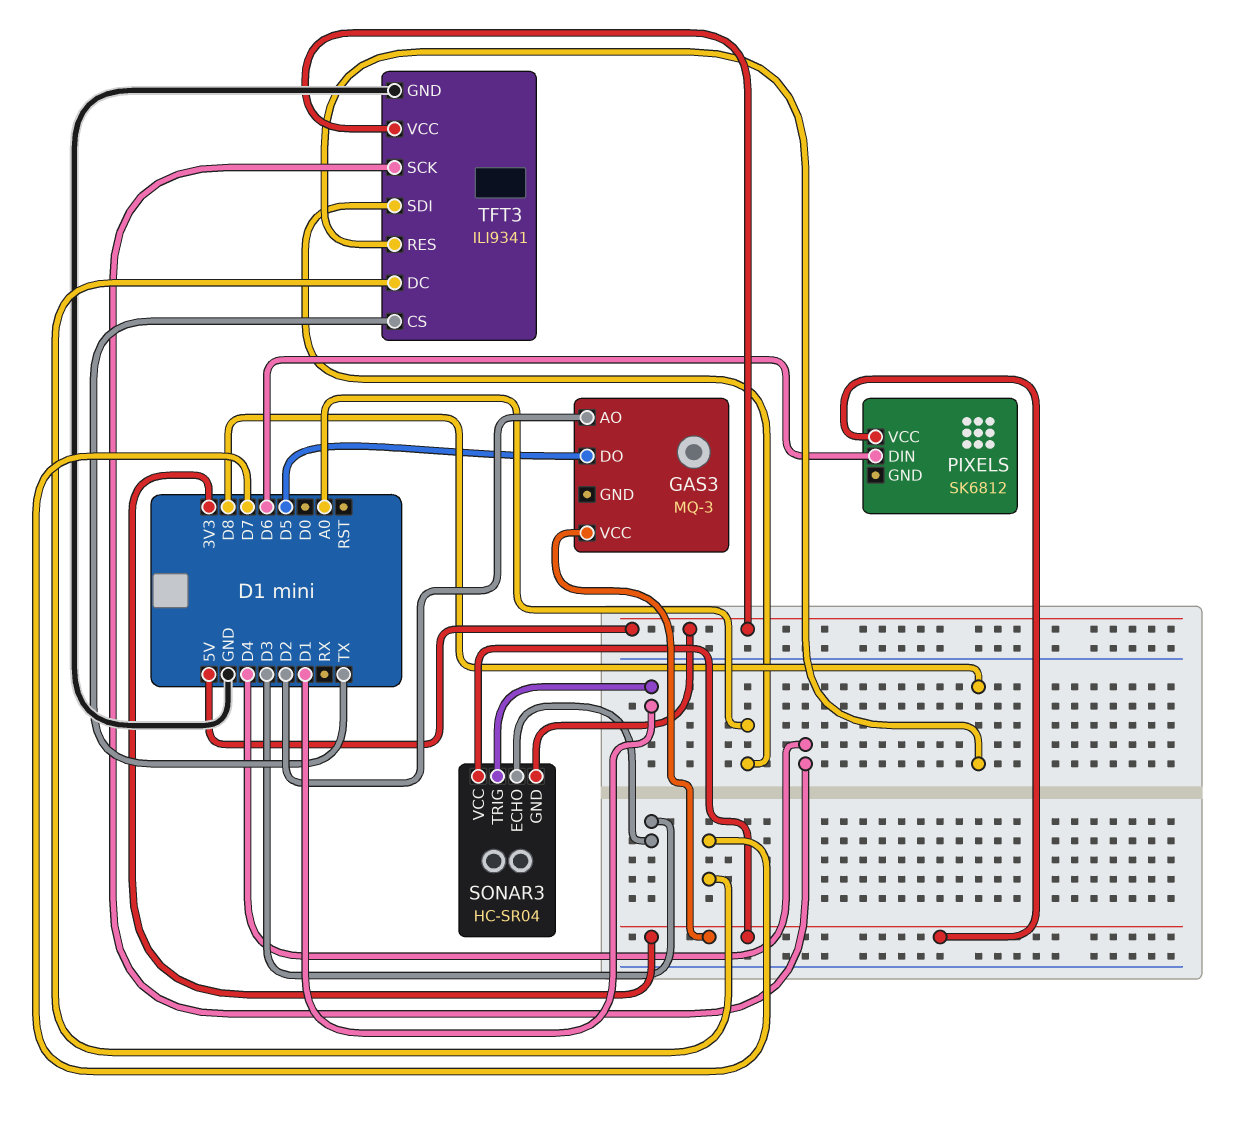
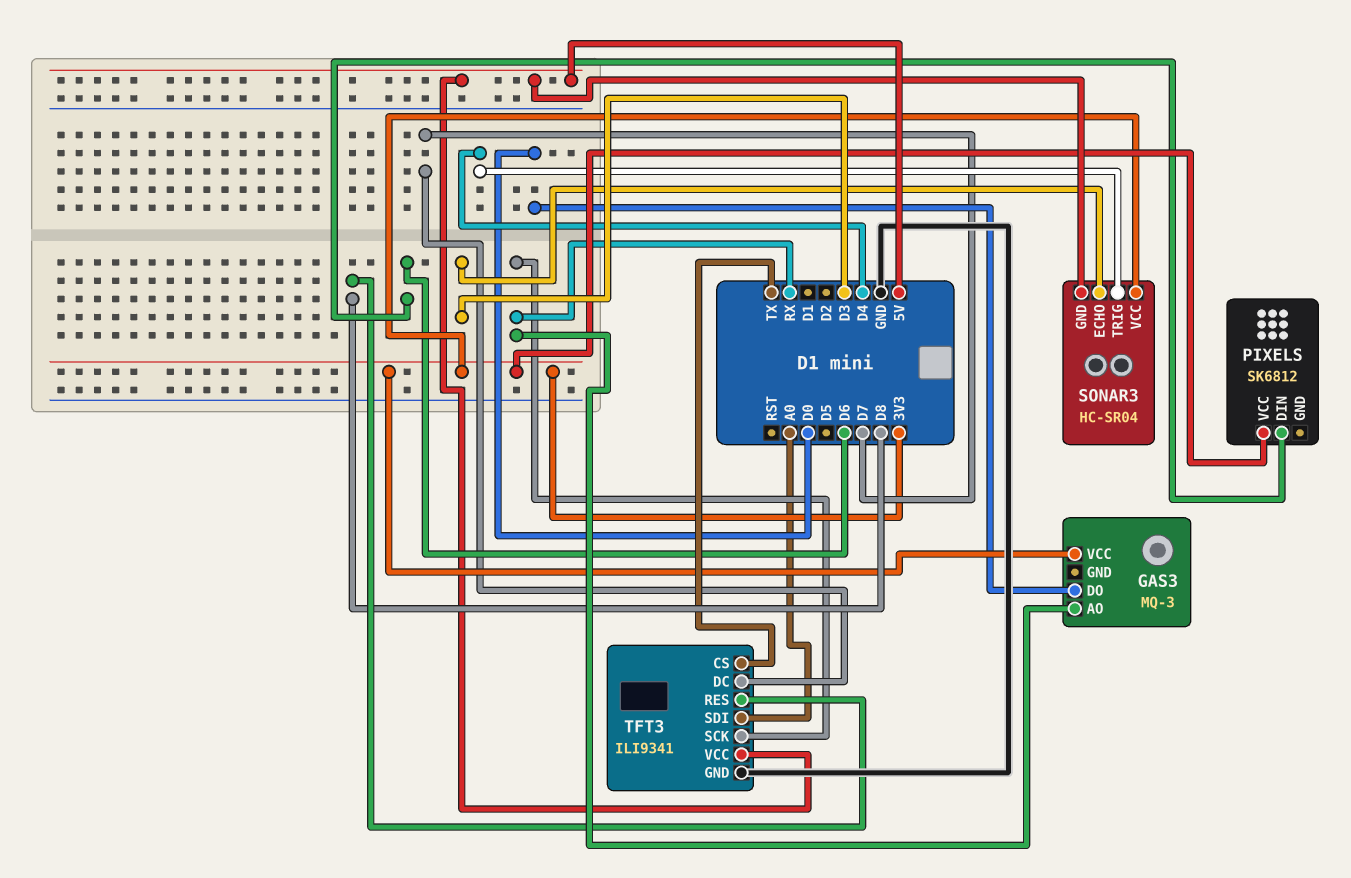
GAS3 pin AO: D2 -> RX
GAS3 pin DO: D5 -> D0
SONAR3 pin TRIG: D1 -> D4
TFT3 pin SCK: D4 -> RX

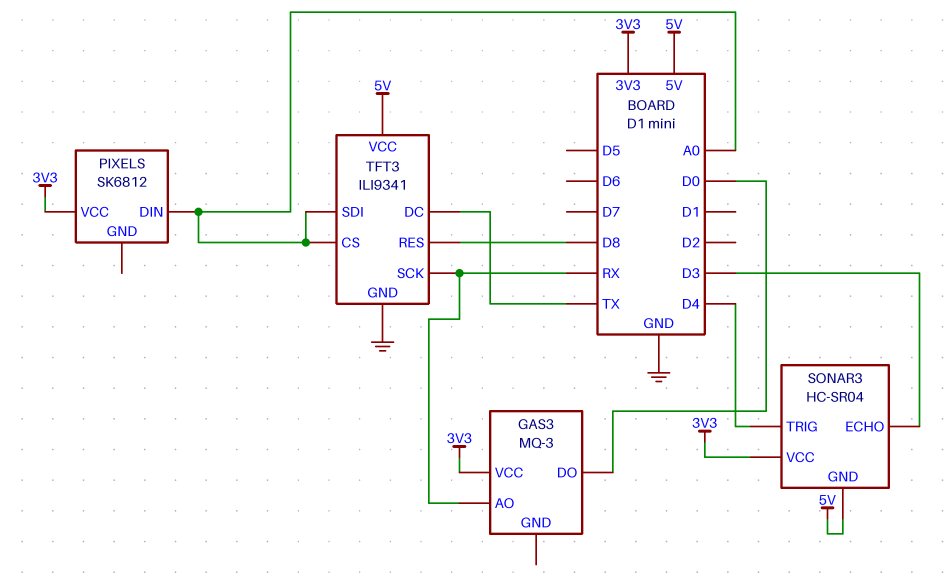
PIXELS pin DIN: D6 -> A0
TFT3 pin CS: TX -> A0
TFT3 pin DC: D7 -> TX

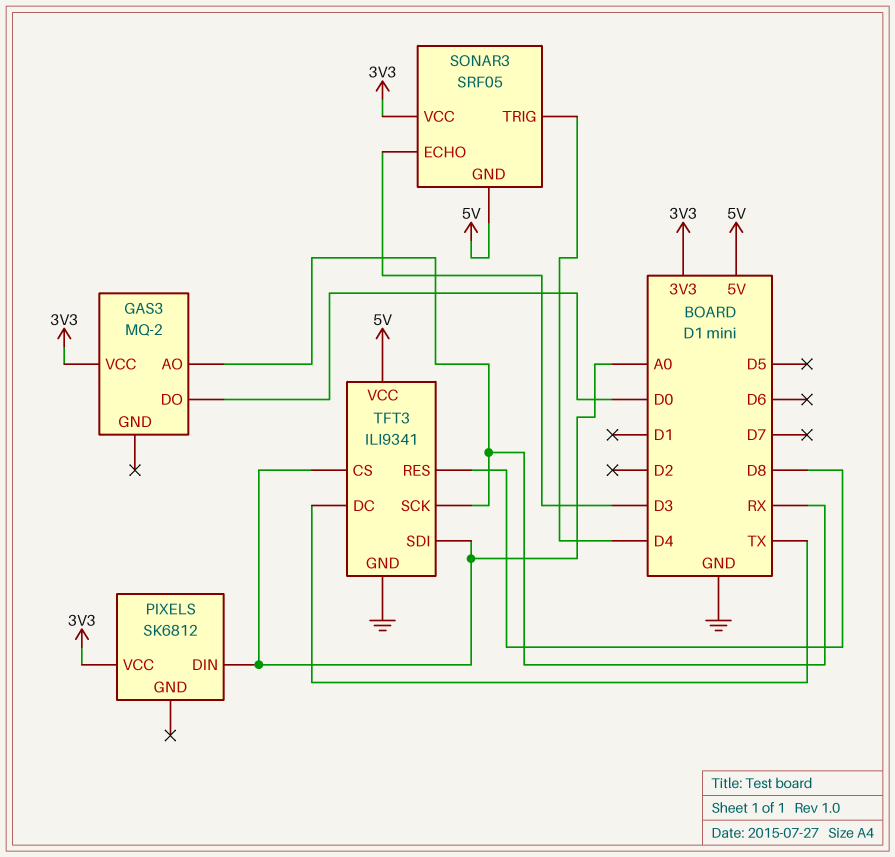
GAS3: MQ-3 -> MQ-2
SONAR3: HC-SR04 -> SRF05

